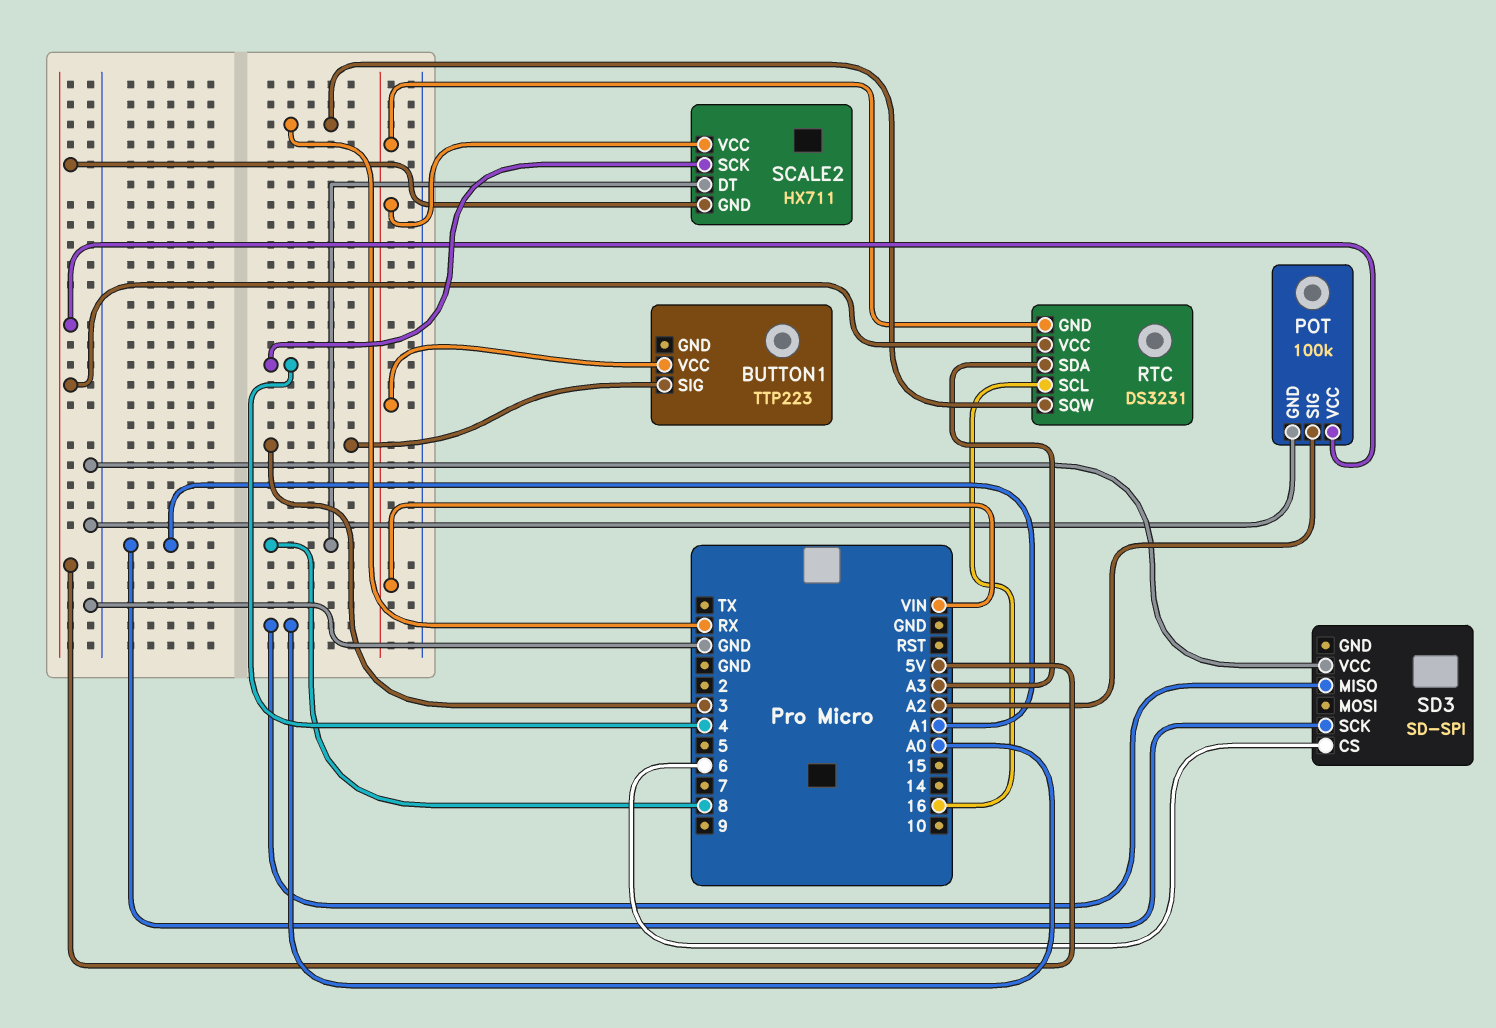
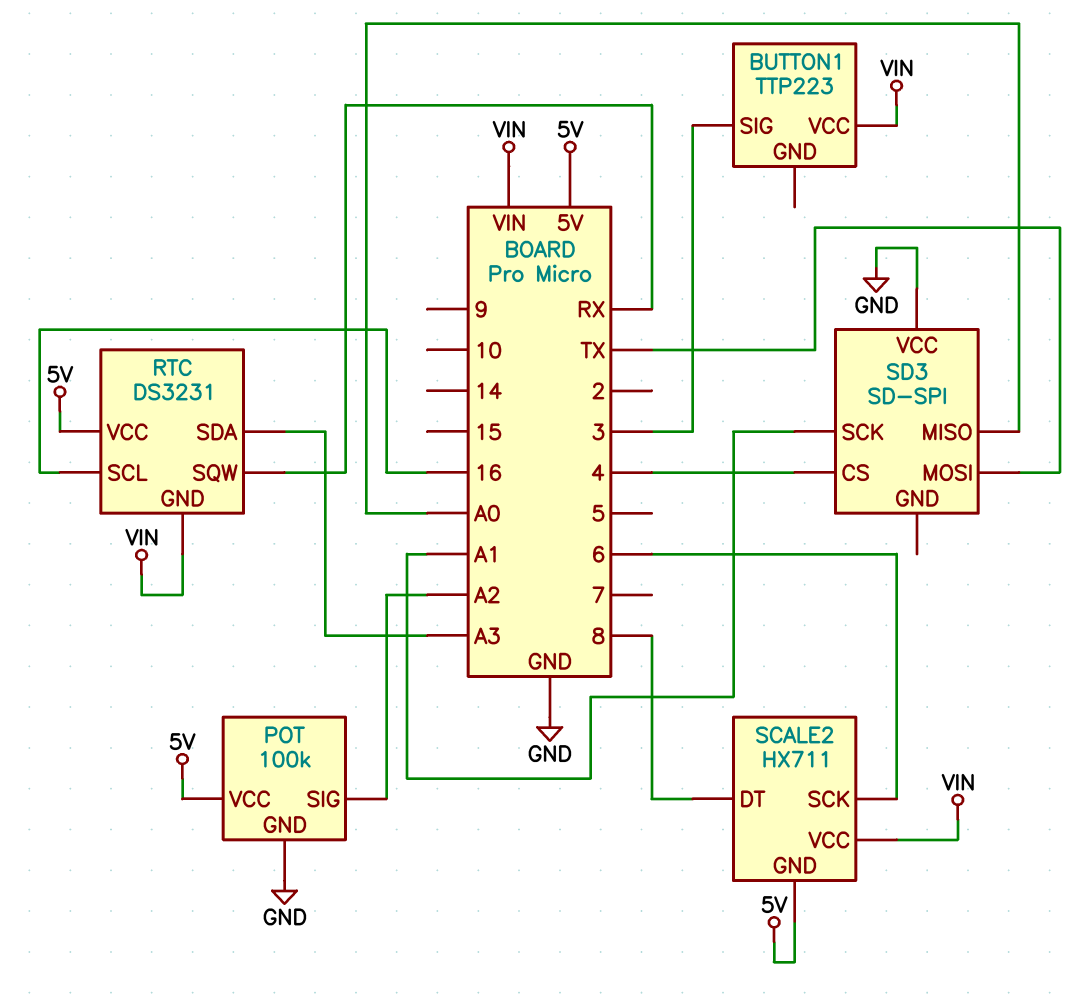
SCALE2 pin SCK: 4 -> 6
SD3 pin CS: 6 -> 4
SD3 pin MOSI: none -> TX

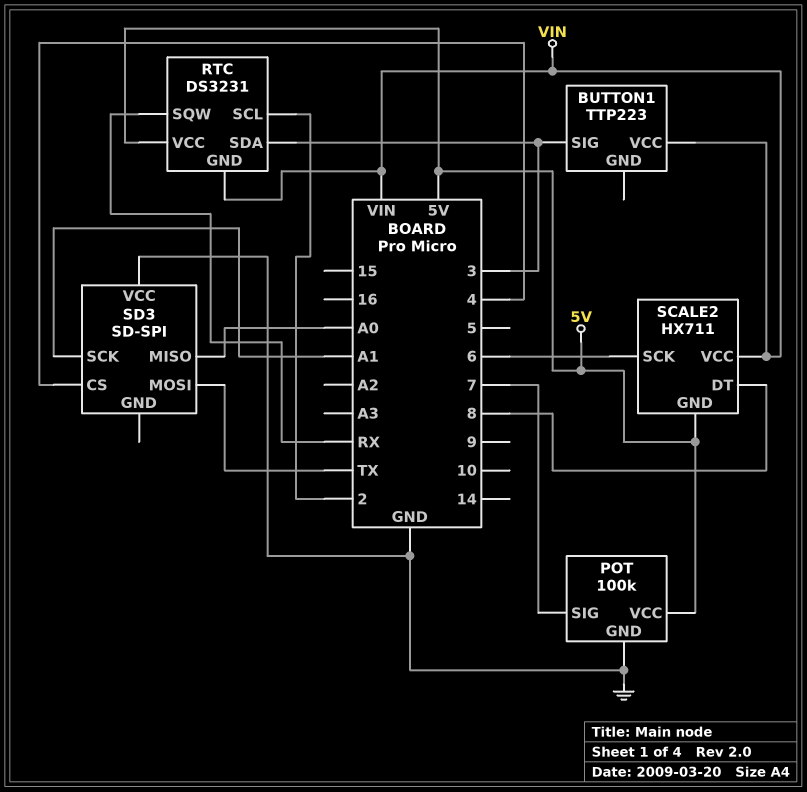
POT pin SIG: A2 -> 7
RTC pin SCL: 16 -> 2
RTC pin SDA: A3 -> 3

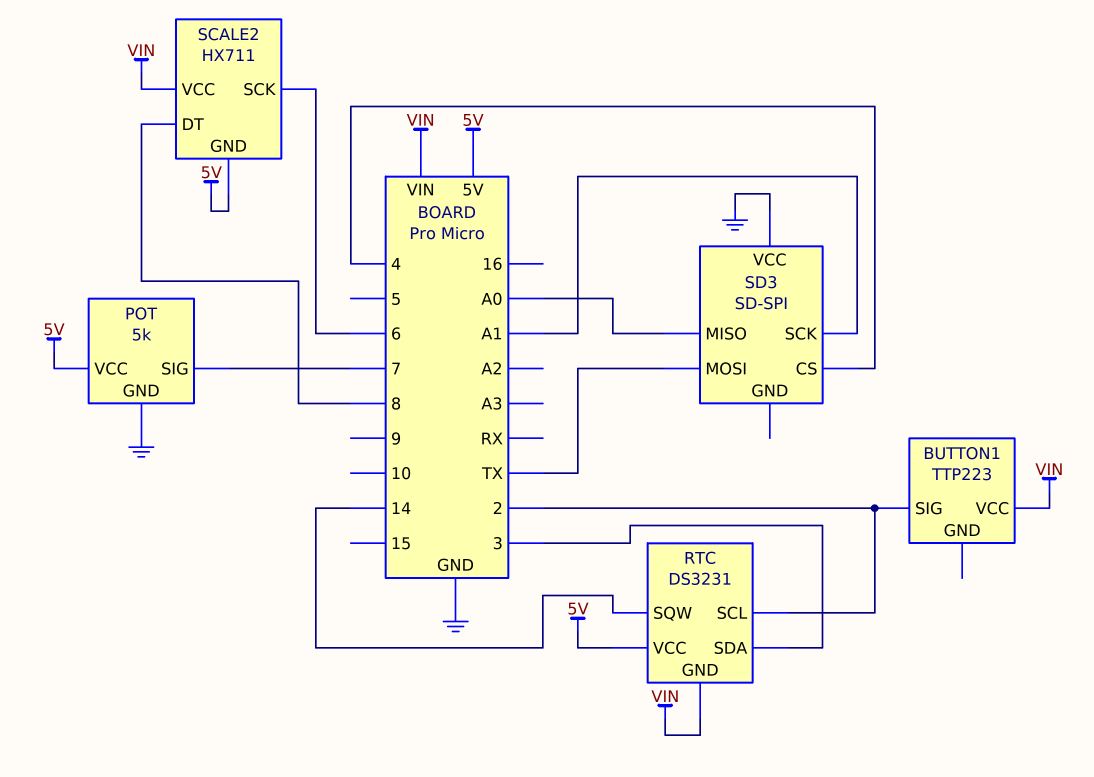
BUTTON1 pin SIG: 3 -> 2
POT: 100k -> 5k
RTC pin SQW: RX -> 14

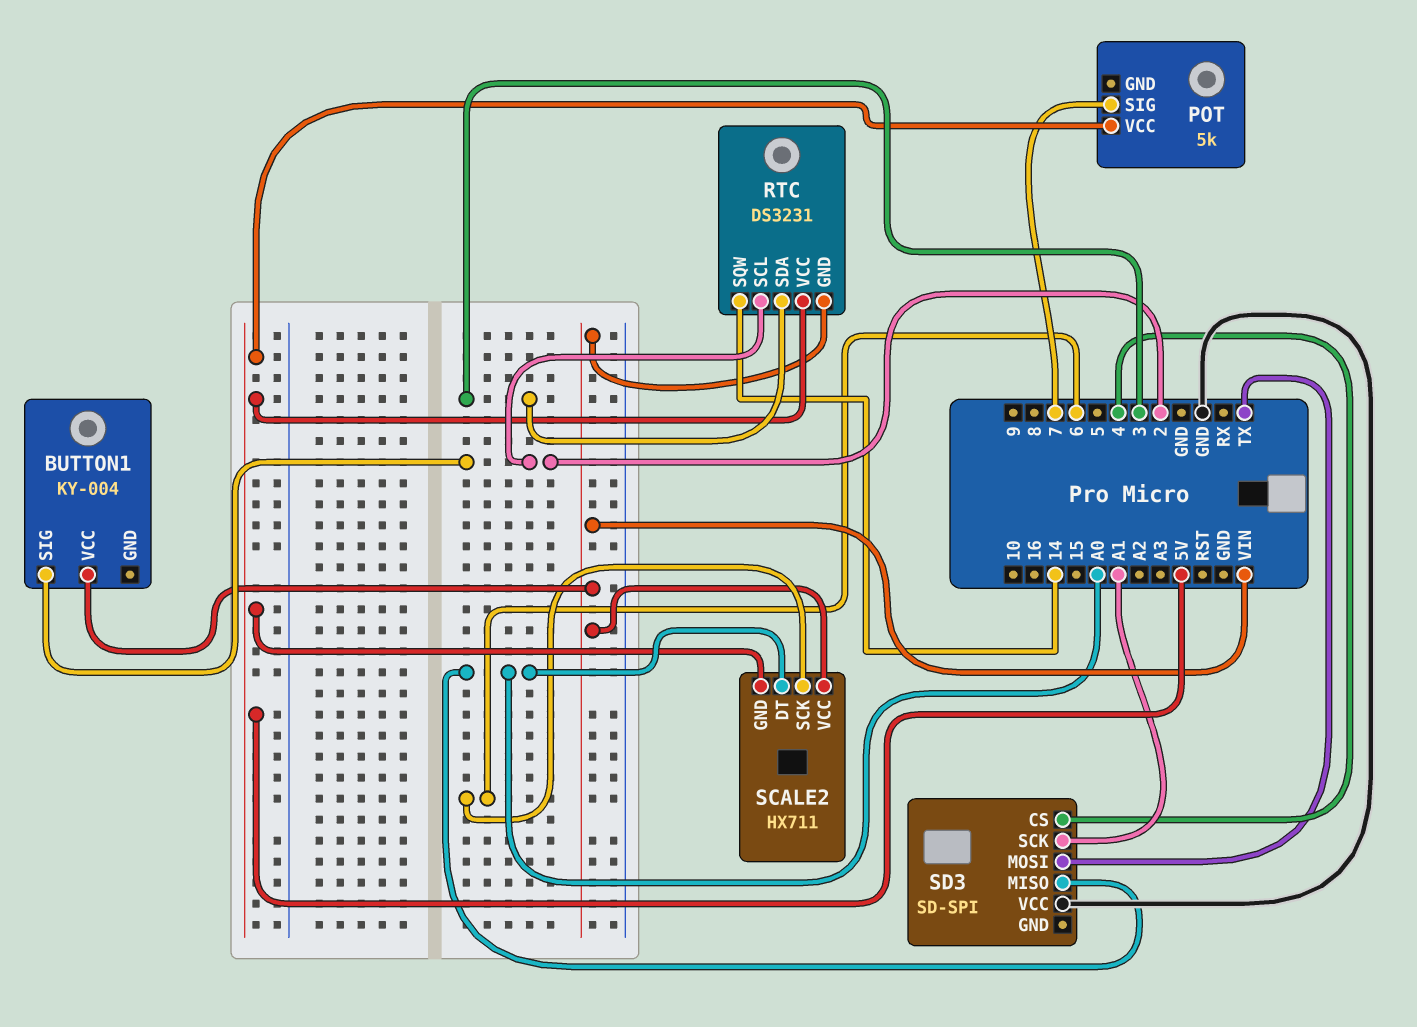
BUTTON1: TTP223 -> KY-004
POT pin GND: GND -> none
SCALE2 pin DT: 8 -> A0

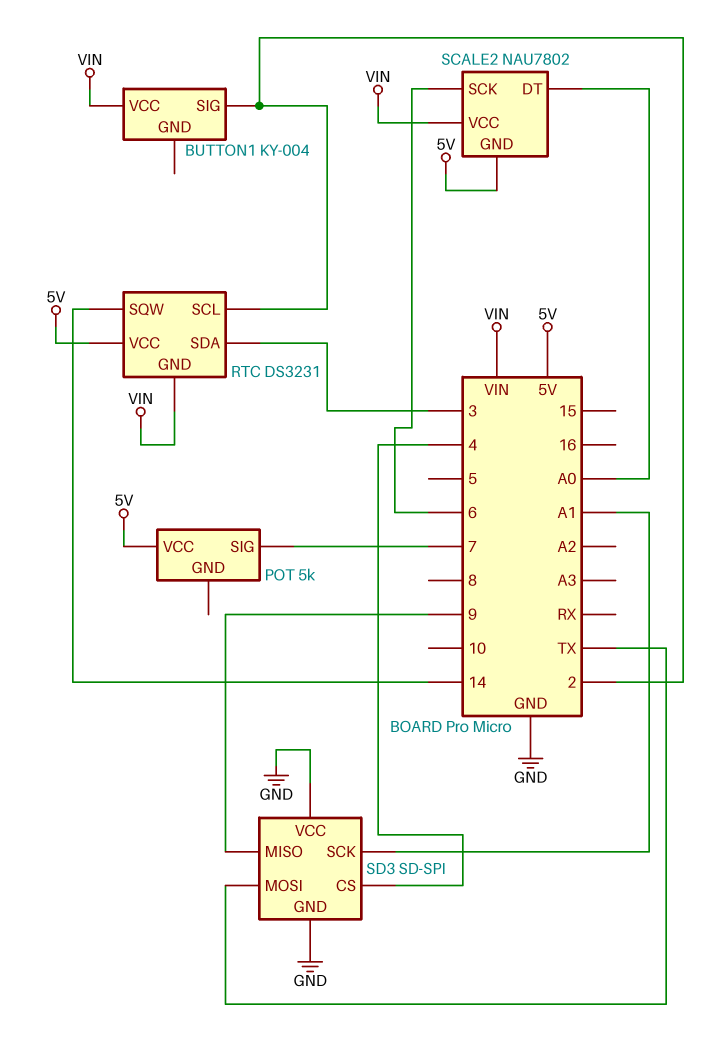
SCALE2: HX711 -> NAU7802
SD3 pin GND: none -> GND
SD3 pin MISO: A0 -> 9

